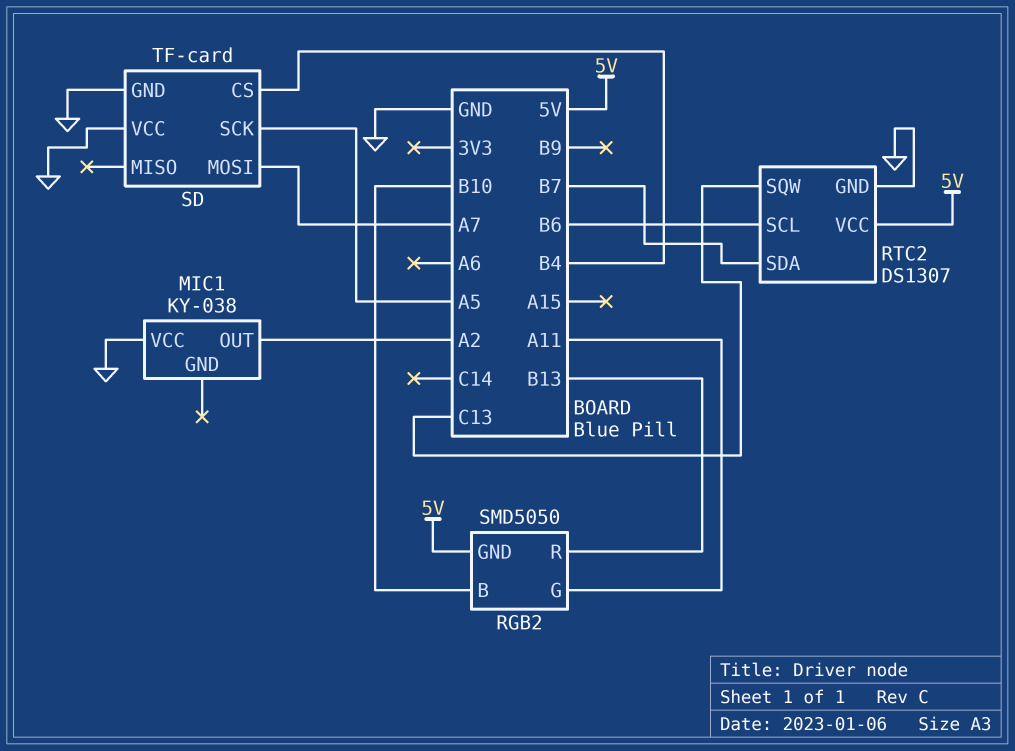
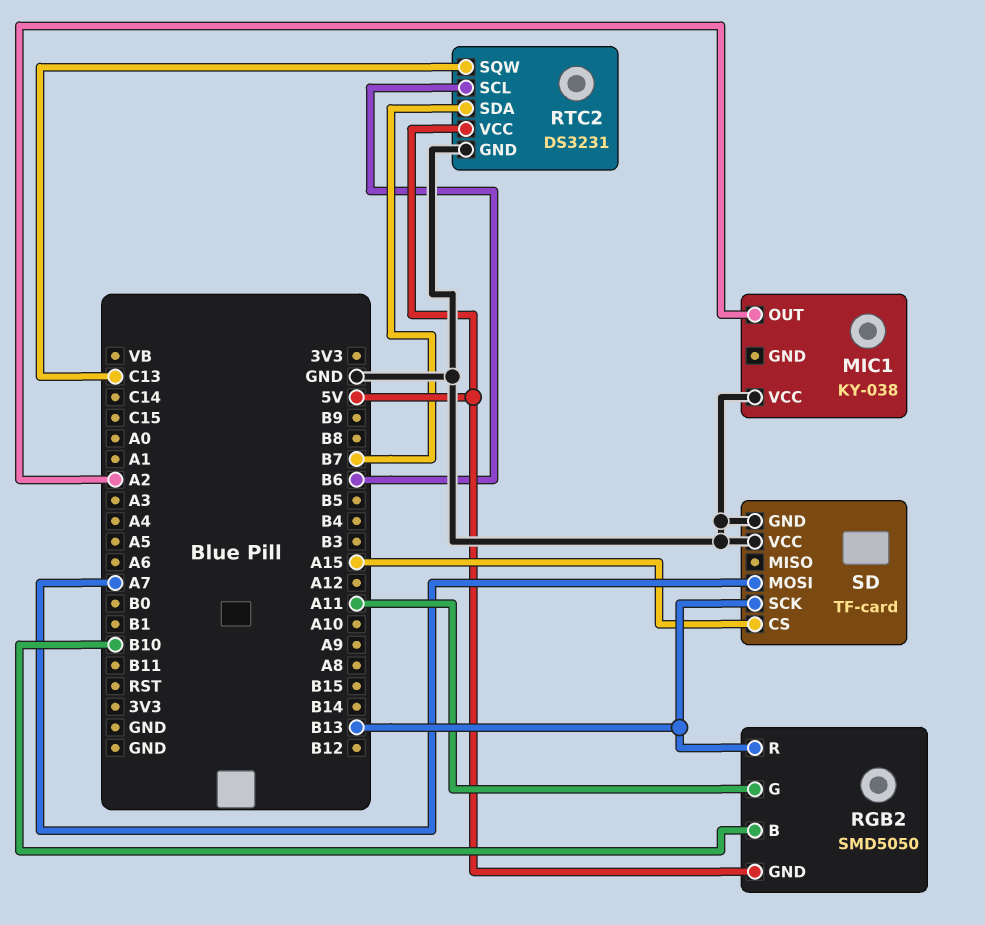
RTC2: DS1307 -> DS3231
SD pin CS: B4 -> A15
SD pin SCK: A5 -> B13

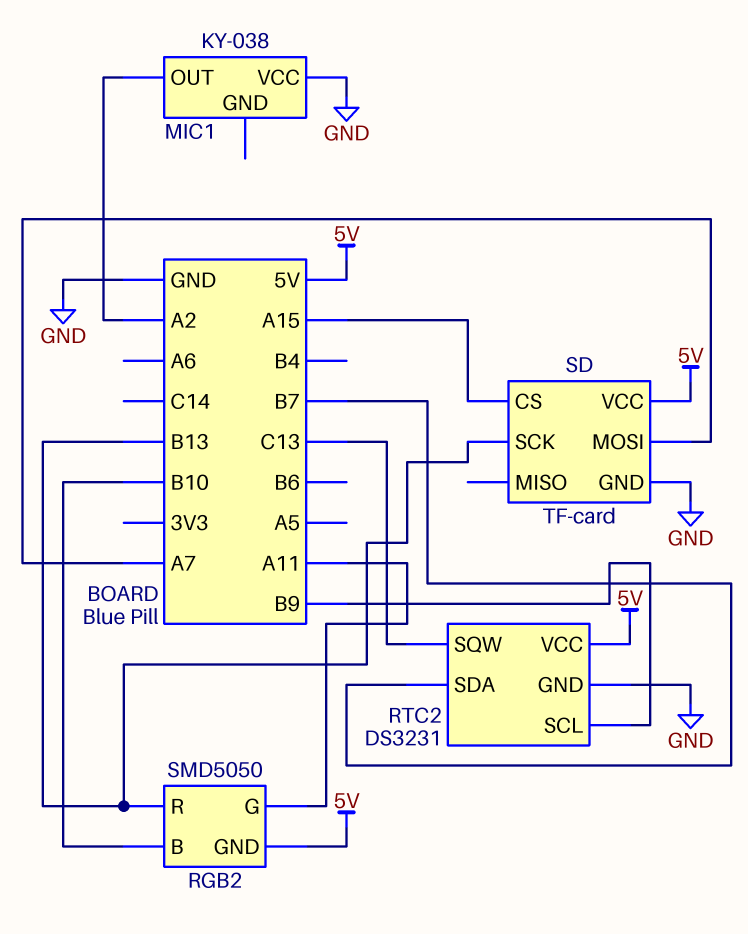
RTC2 pin SCL: B6 -> B9
SD pin VCC: GND -> 5V

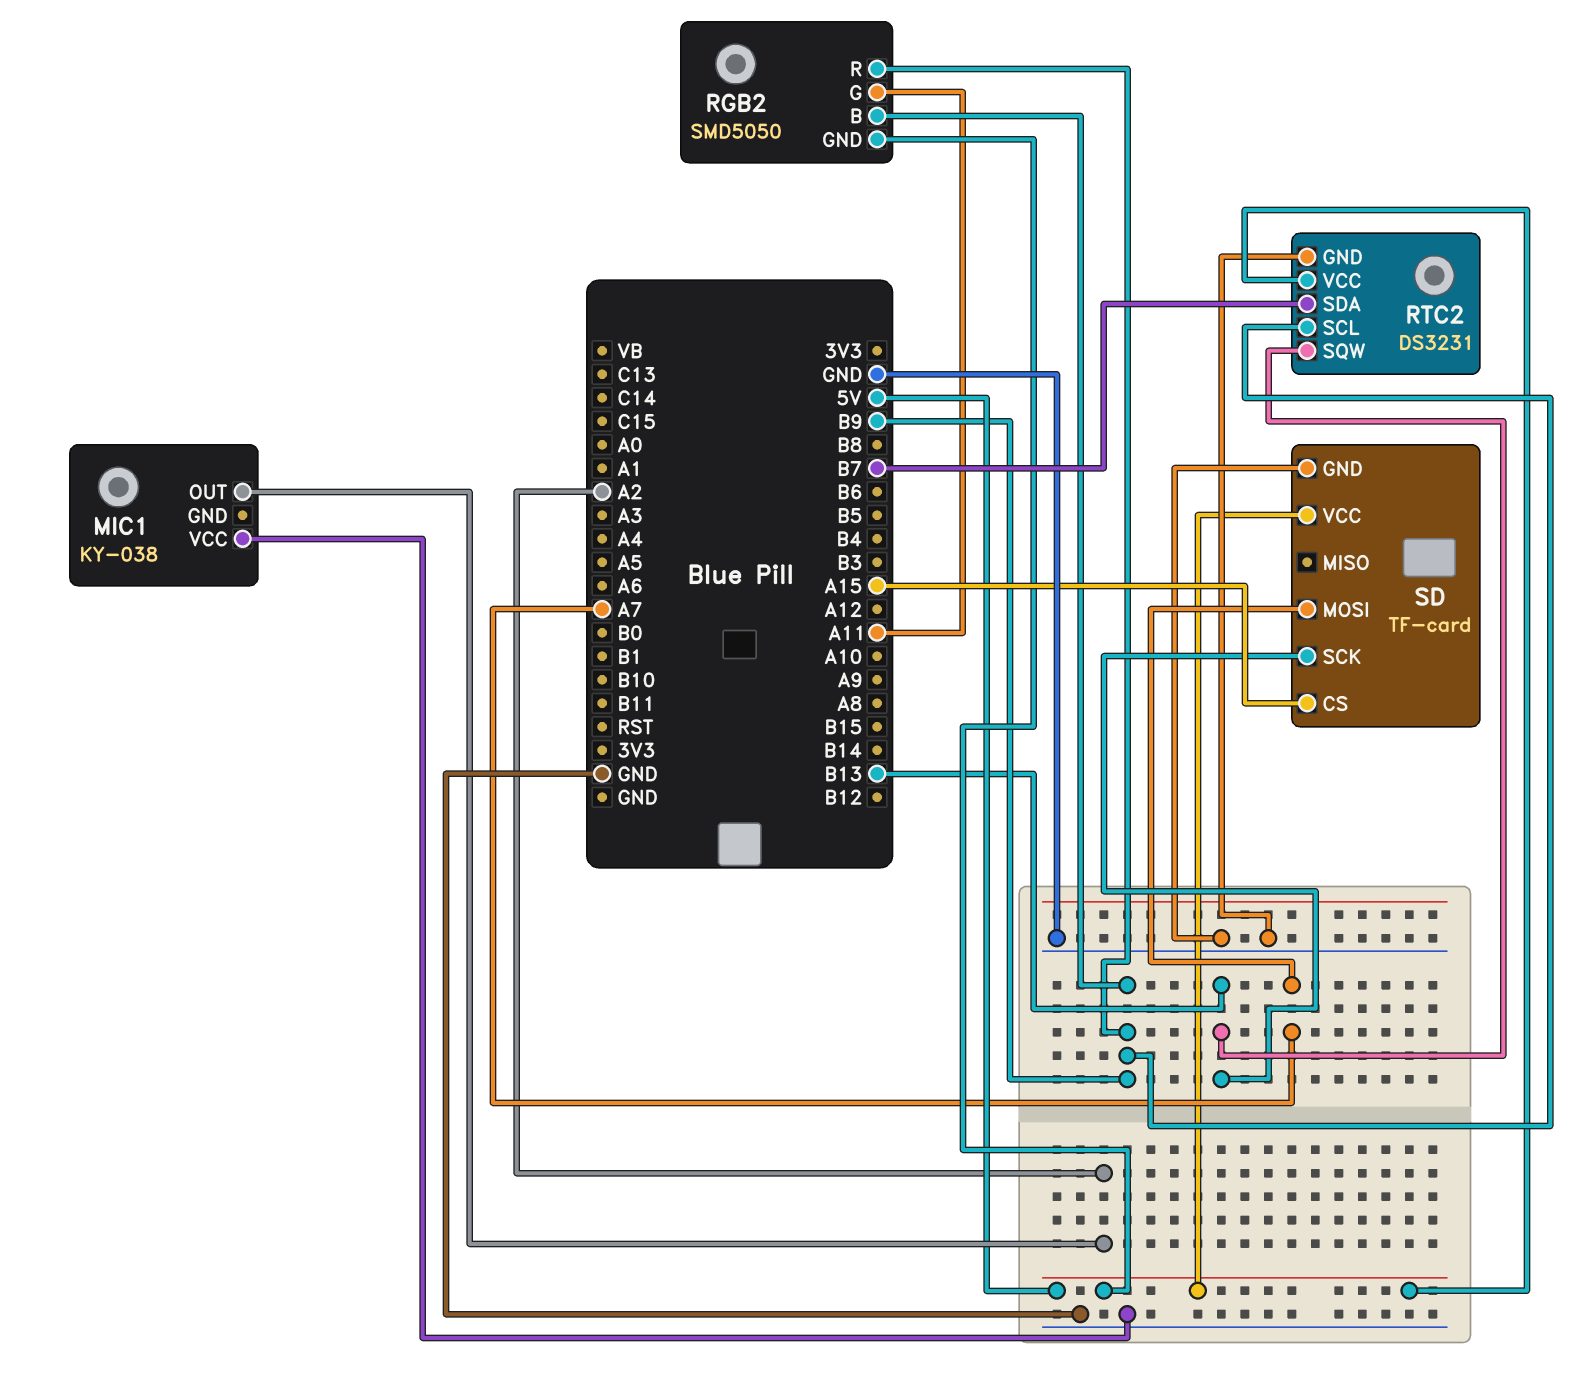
RGB2 pin B: B10 -> B9
RGB2 pin R: B13 -> B9
RTC2 pin SQW: C13 -> B13

